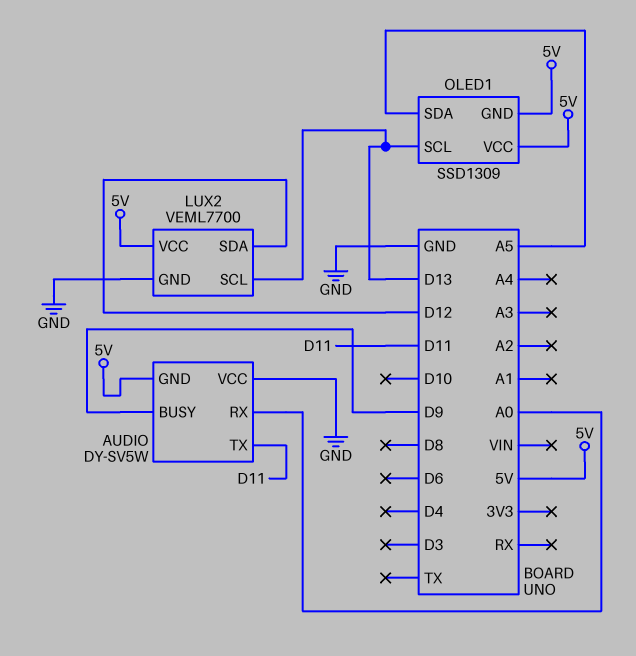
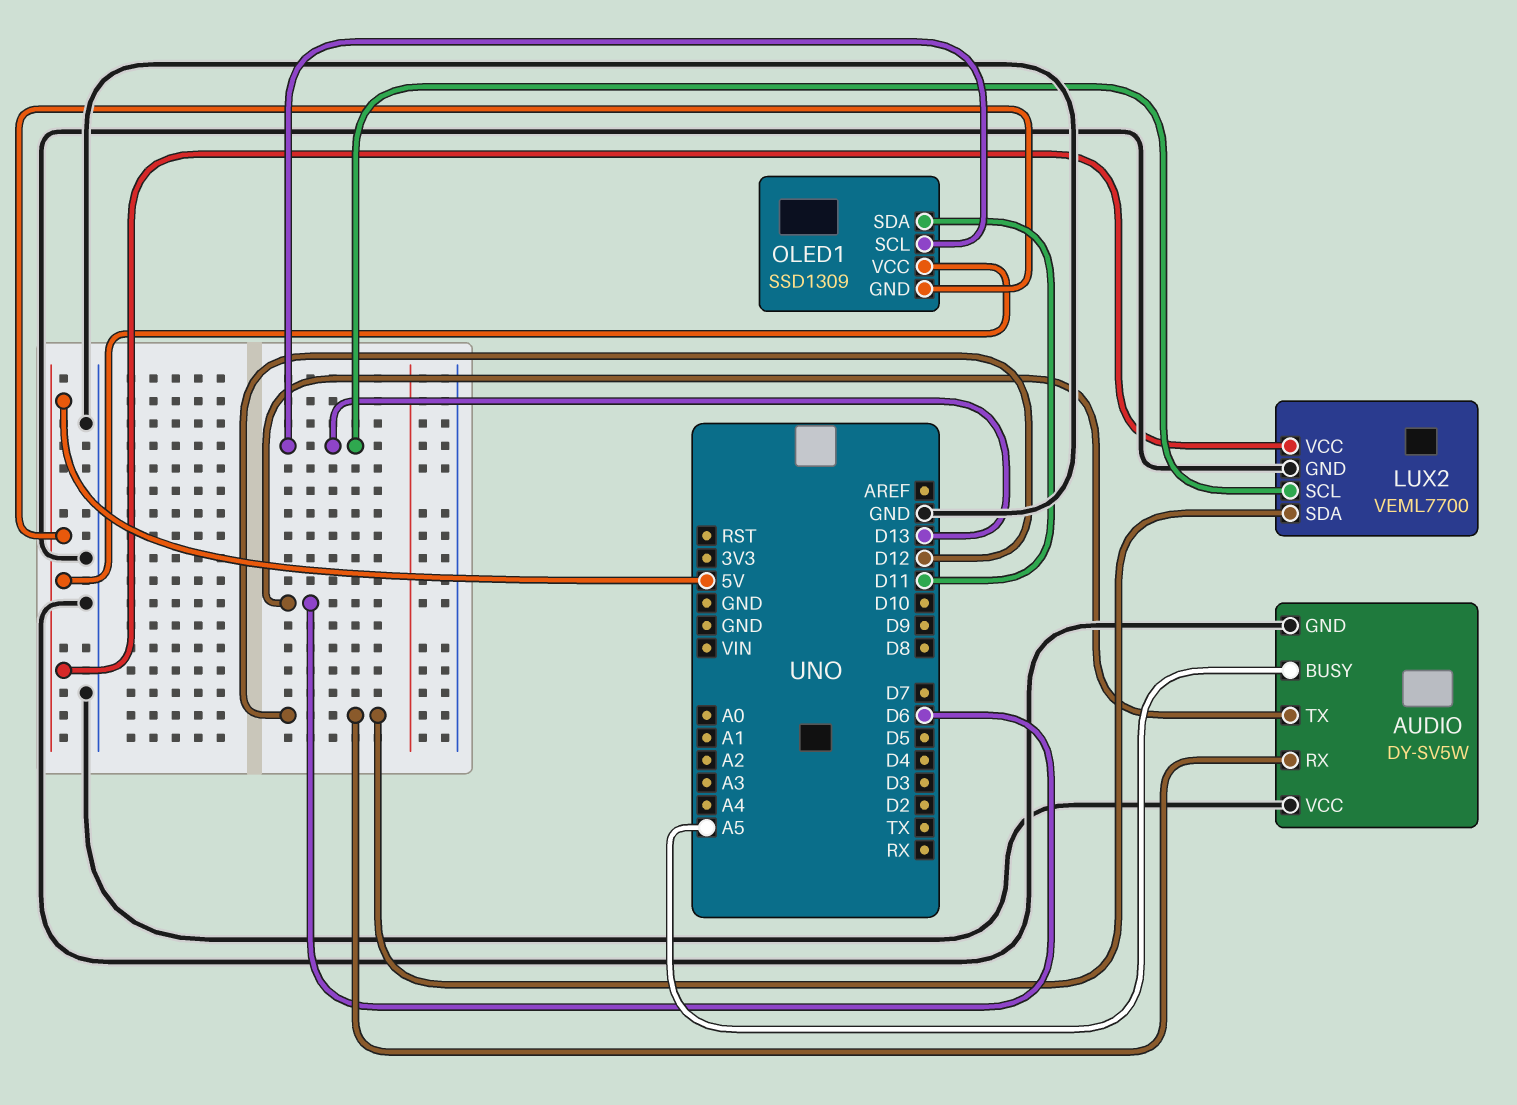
AUDIO pin BUSY: D9 -> A5
AUDIO pin GND: 5V -> GND
AUDIO pin RX: A0 -> D12
AUDIO pin TX: D11 -> D6
OLED1 pin SDA: A5 -> D11

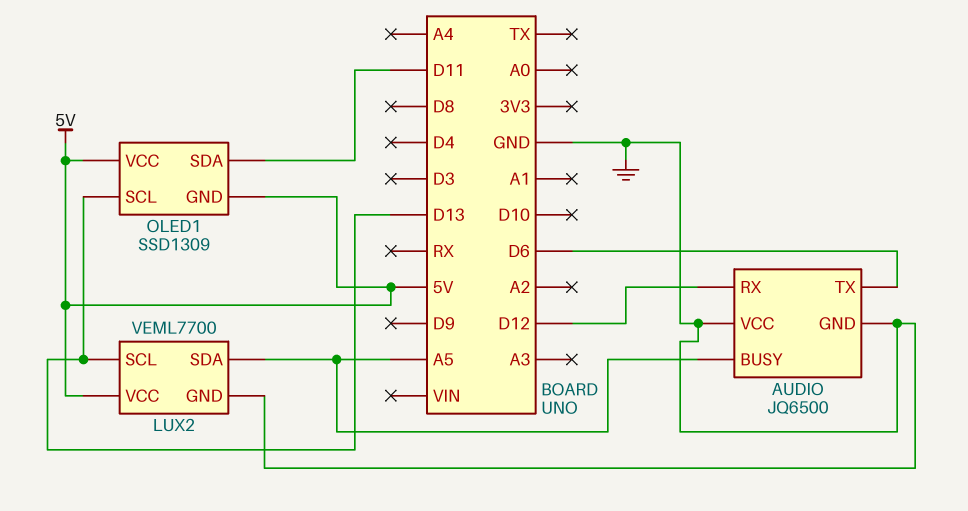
AUDIO: DY-SV5W -> JQ6500
LUX2 pin SDA: D12 -> A5

